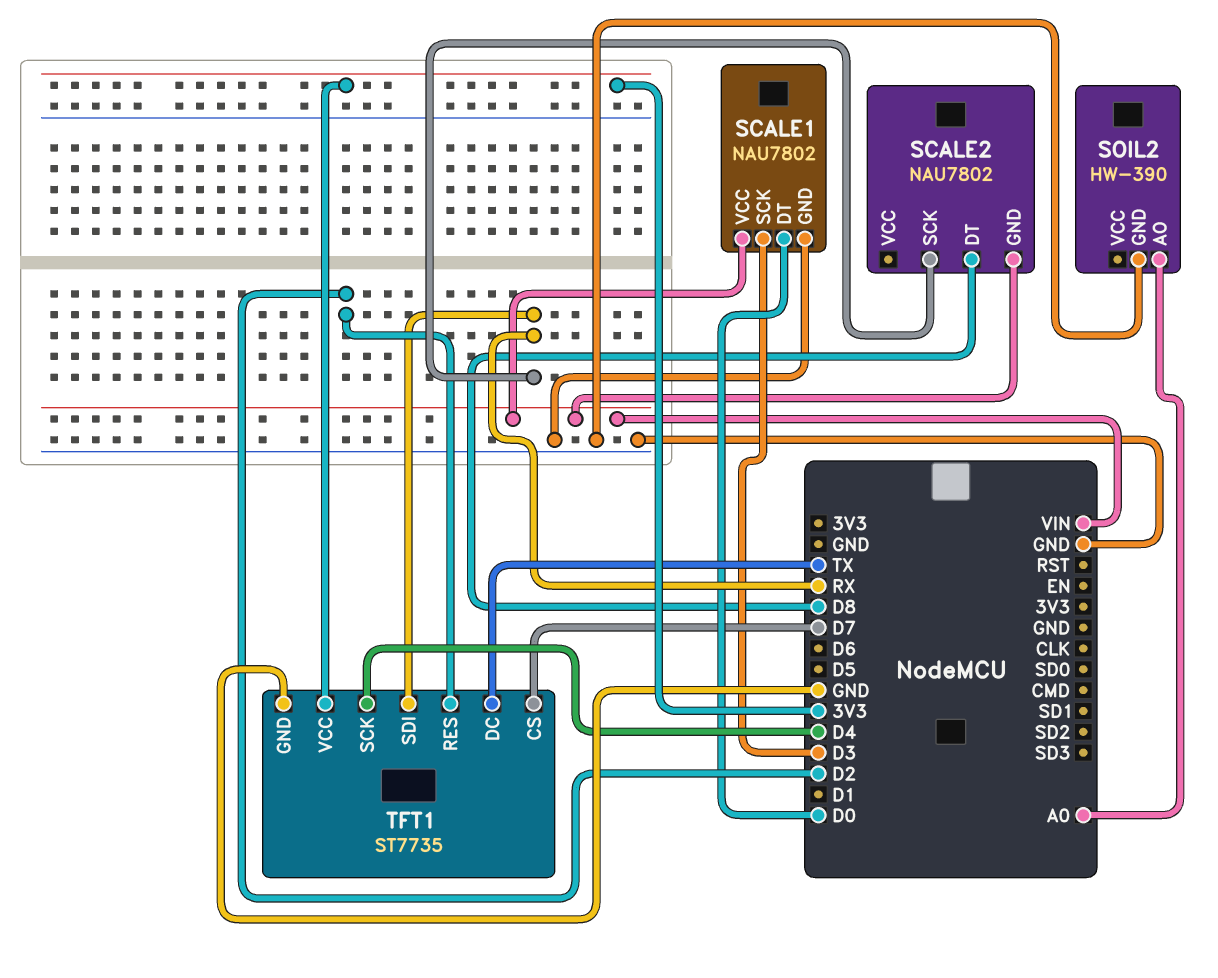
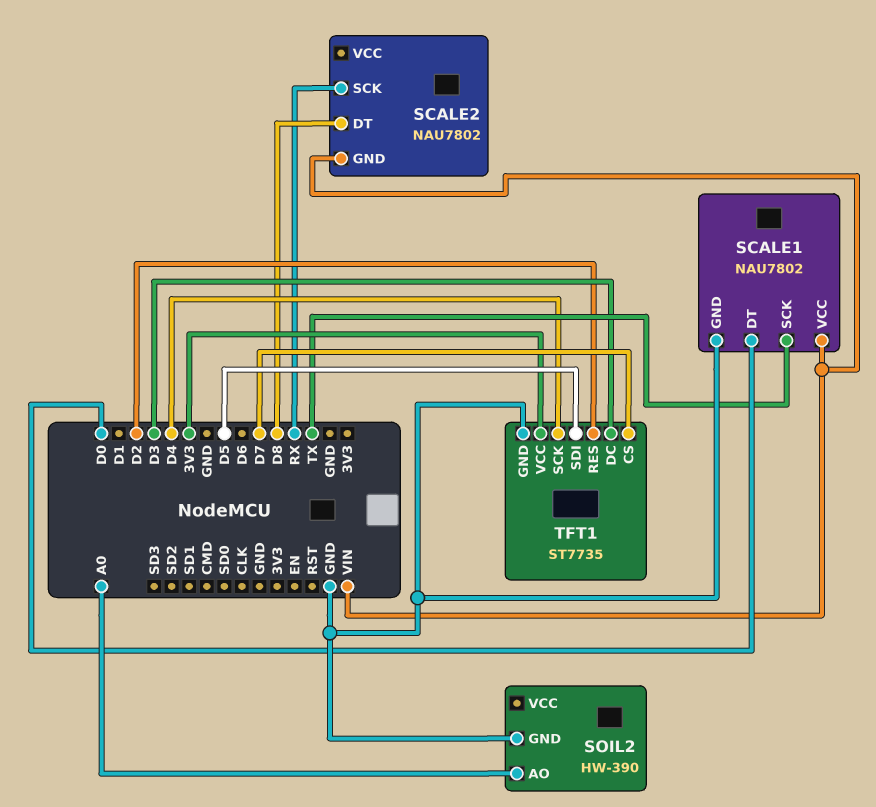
SCALE1 pin SCK: D3 -> TX
TFT1 pin DC: TX -> D3
TFT1 pin SDI: RX -> D5

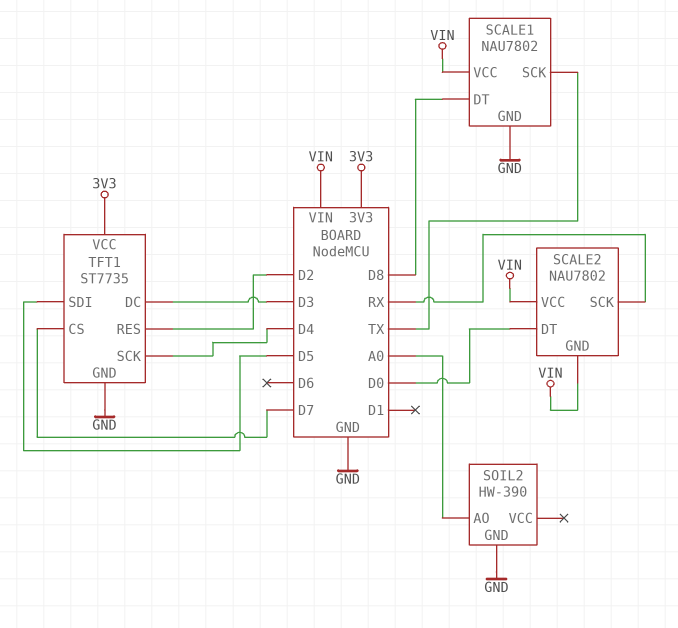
SCALE1 pin DT: D0 -> D8
SCALE2 pin DT: D8 -> D0
SCALE2 pin VCC: none -> VIN

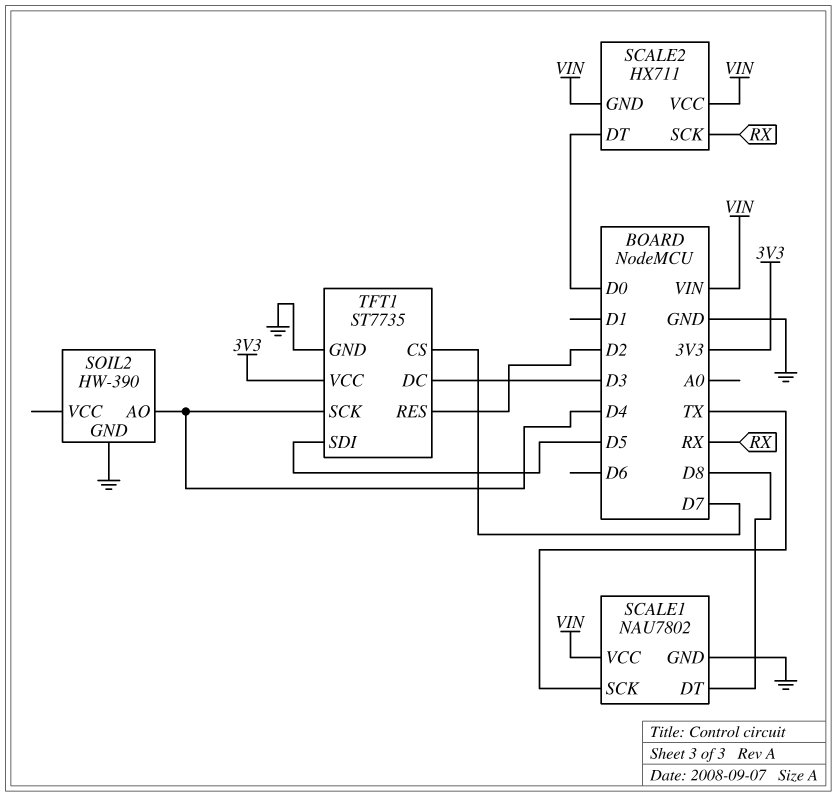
SCALE2: NAU7802 -> HX711
SOIL2 pin AO: A0 -> D4

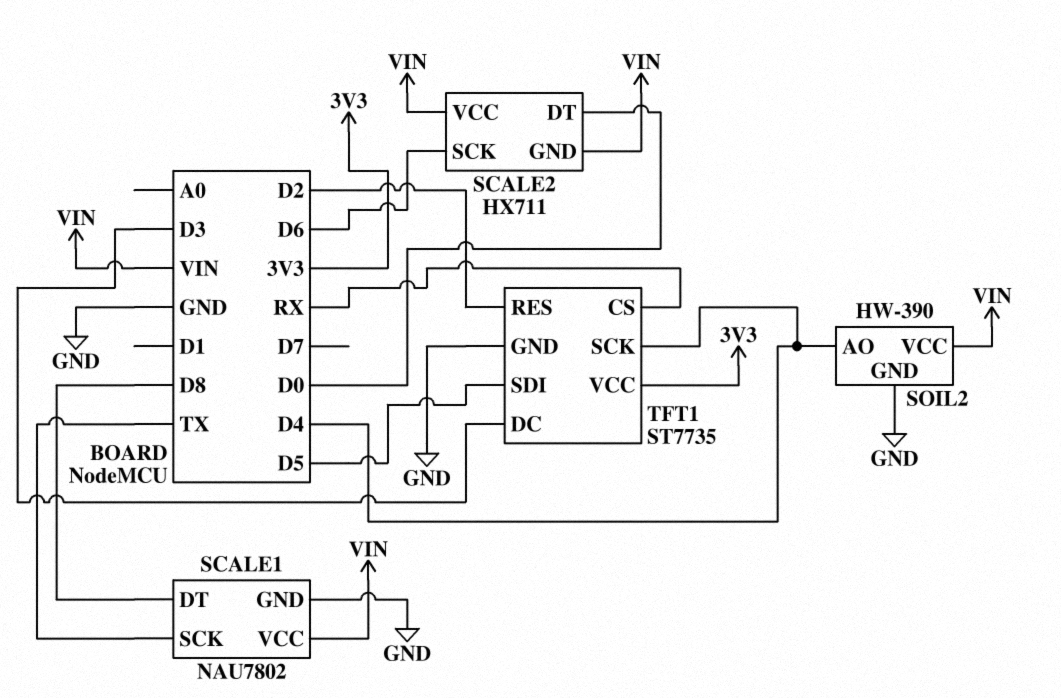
SCALE2 pin SCK: RX -> D6
SOIL2 pin VCC: none -> VIN
TFT1 pin CS: D7 -> RX

